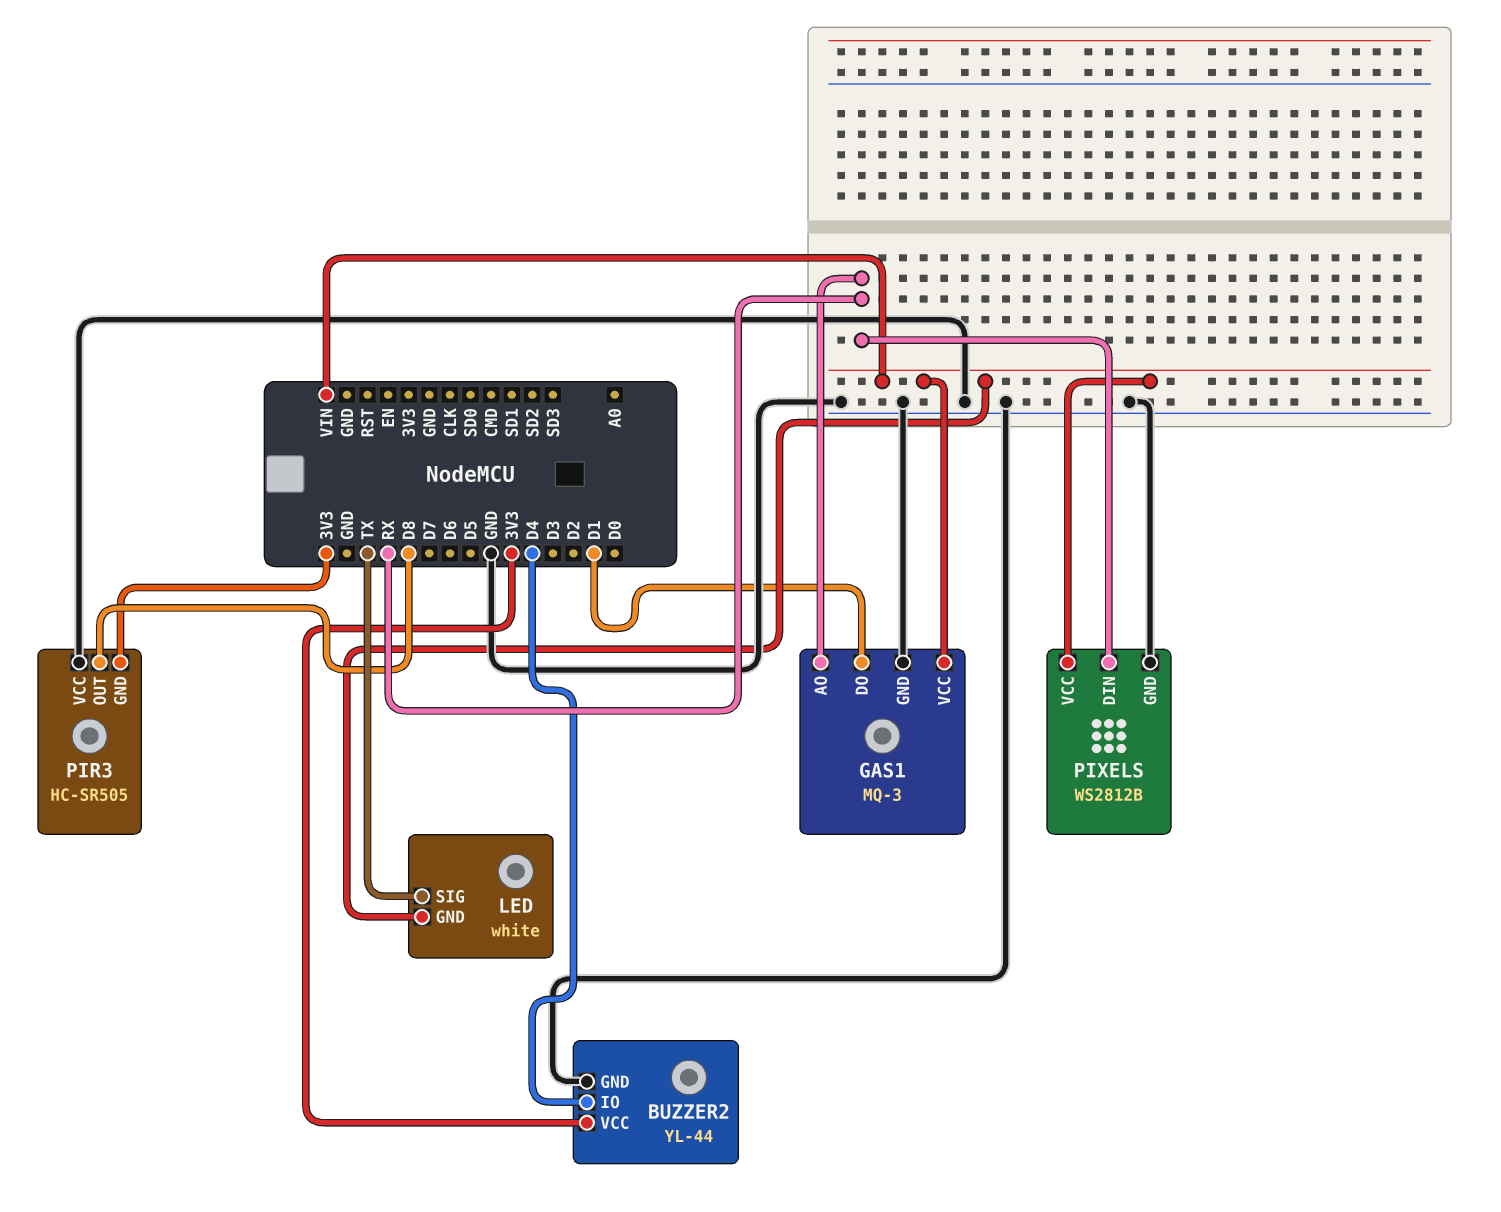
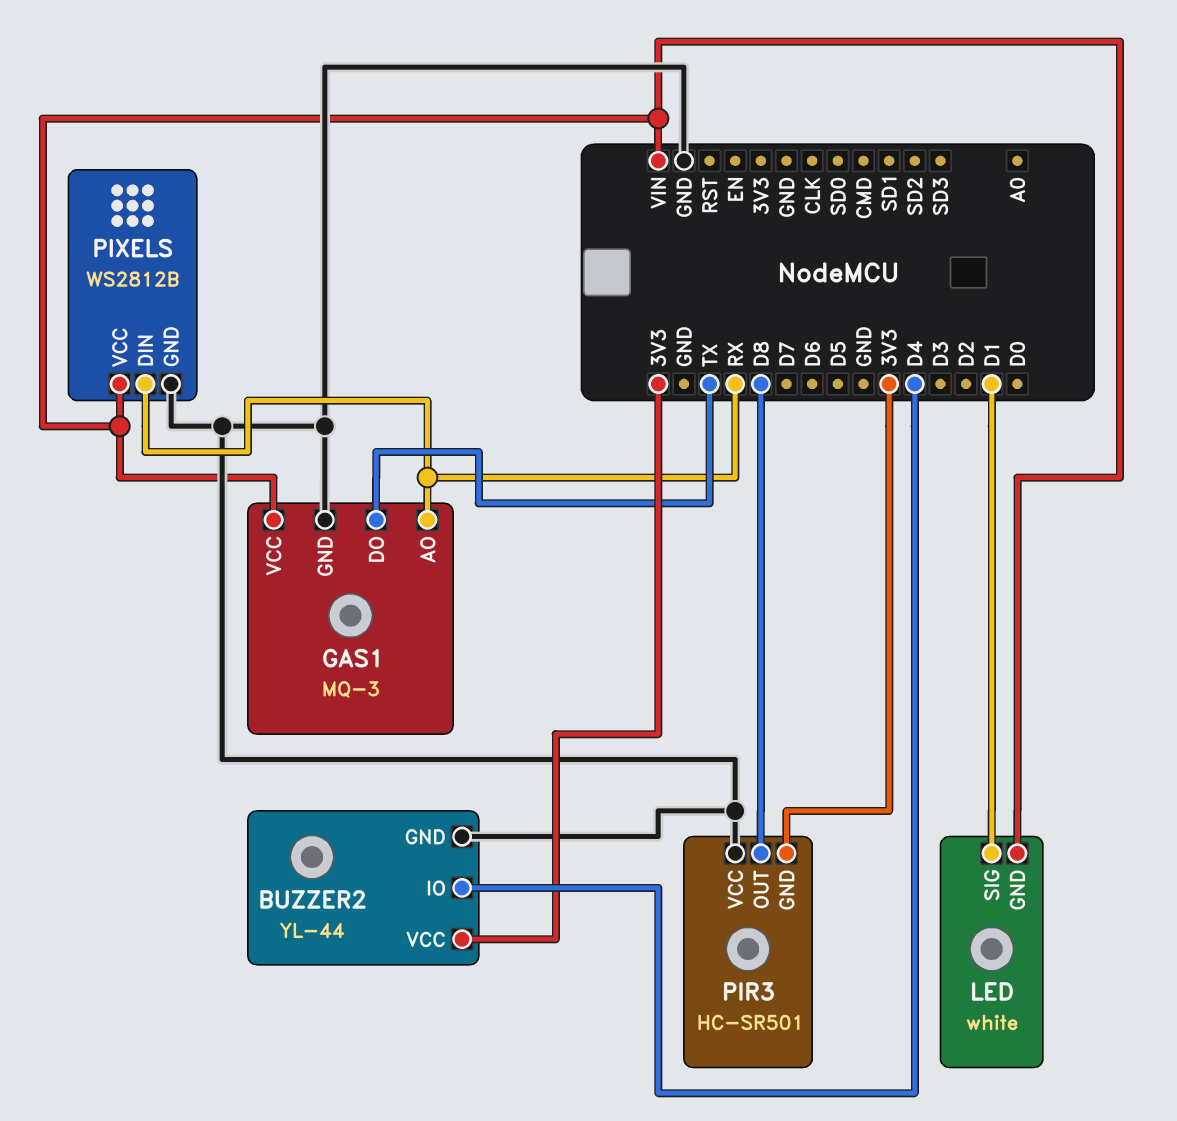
GAS1 pin DO: D1 -> TX
LED pin SIG: TX -> D1
PIR3: HC-SR505 -> HC-SR501

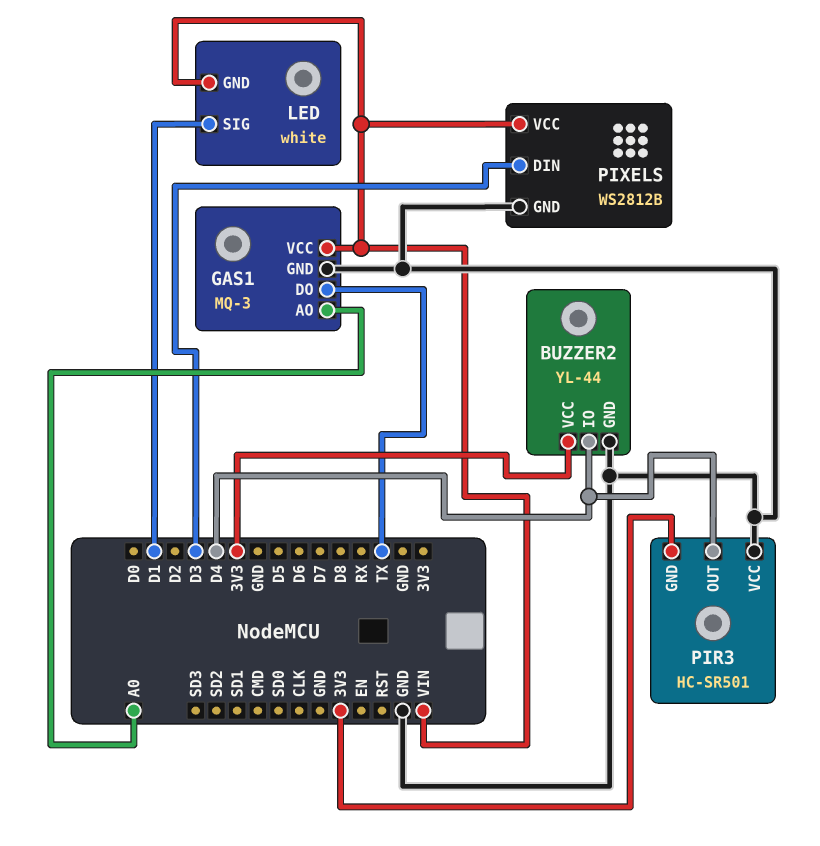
GAS1 pin AO: RX -> A0
PIR3 pin OUT: D8 -> D4
PIXELS pin DIN: RX -> D3

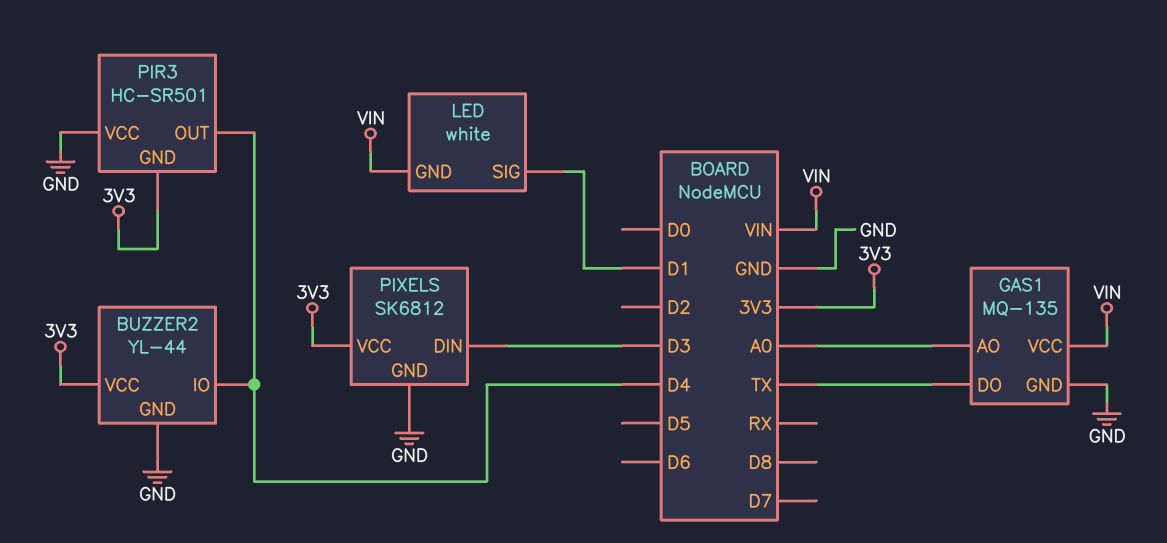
GAS1: MQ-3 -> MQ-135
PIXELS: WS2812B -> SK6812
PIXELS pin VCC: VIN -> 3V3

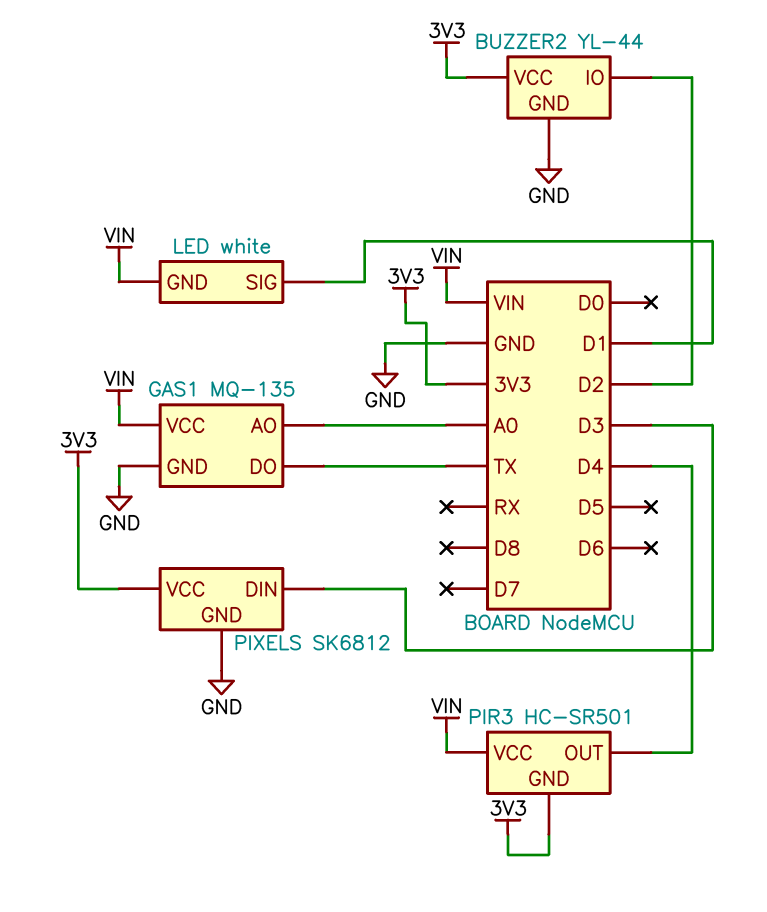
BUZZER2 pin IO: D4 -> D2
PIR3 pin VCC: GND -> VIN

